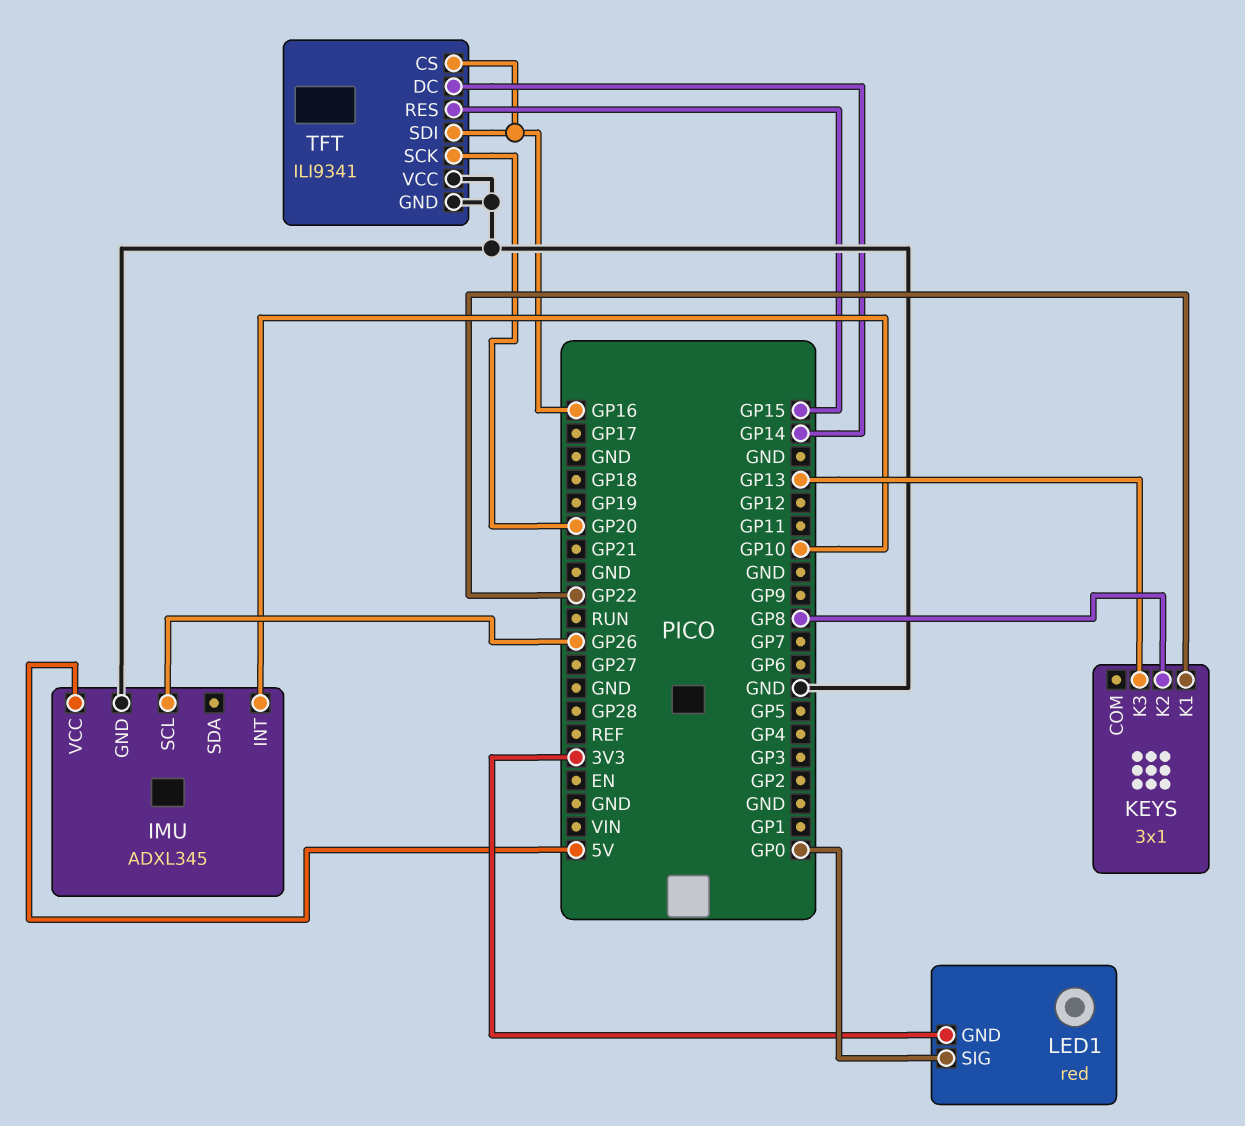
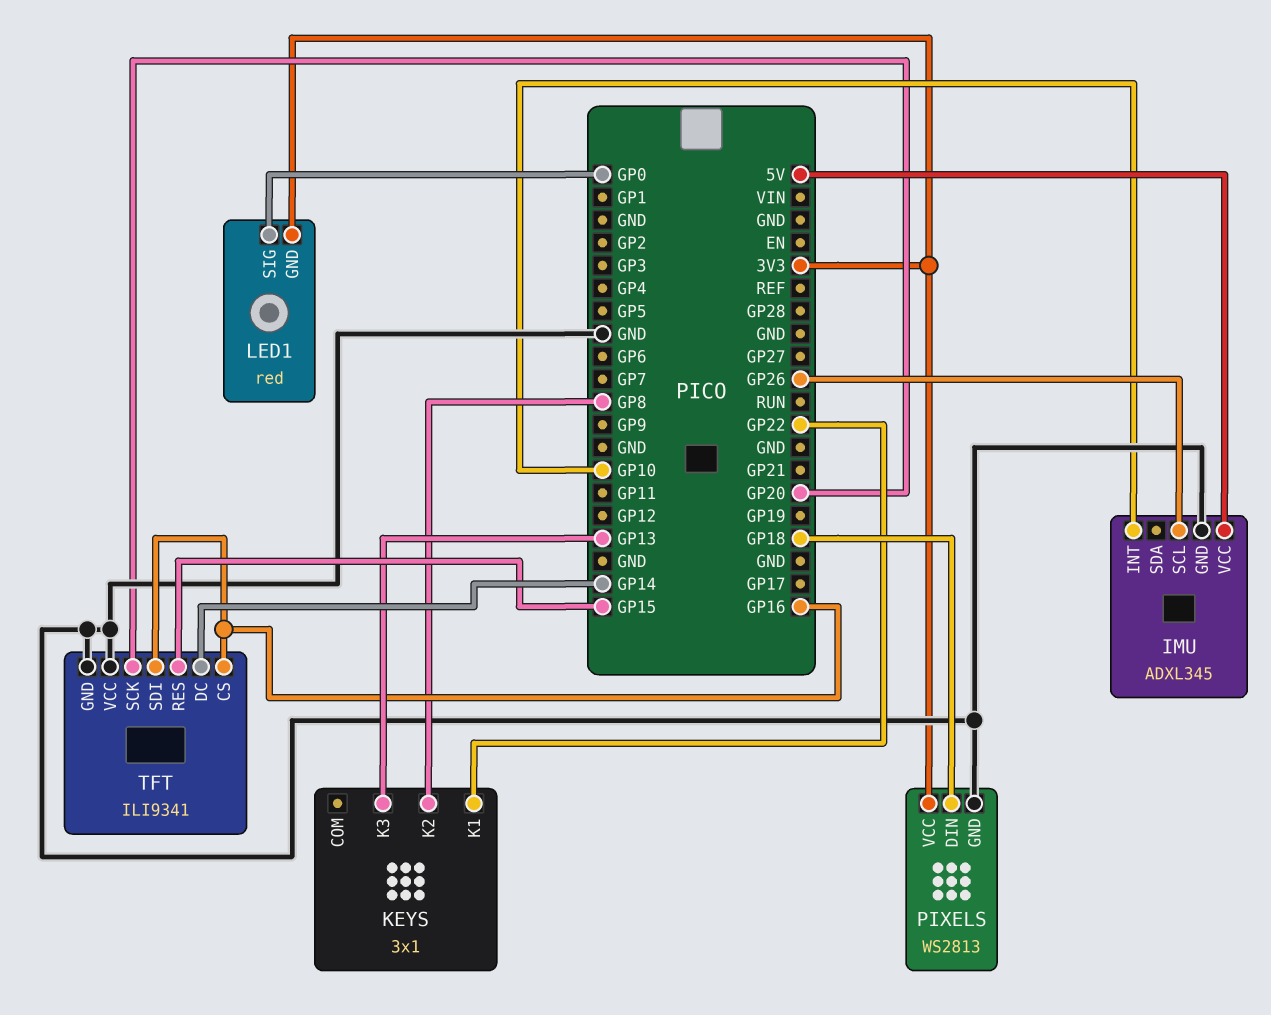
PIXELS: none -> WS2813
PIXELS pin DIN: none -> GP18
PIXELS pin GND: none -> GND
PIXELS pin VCC: none -> 3V3

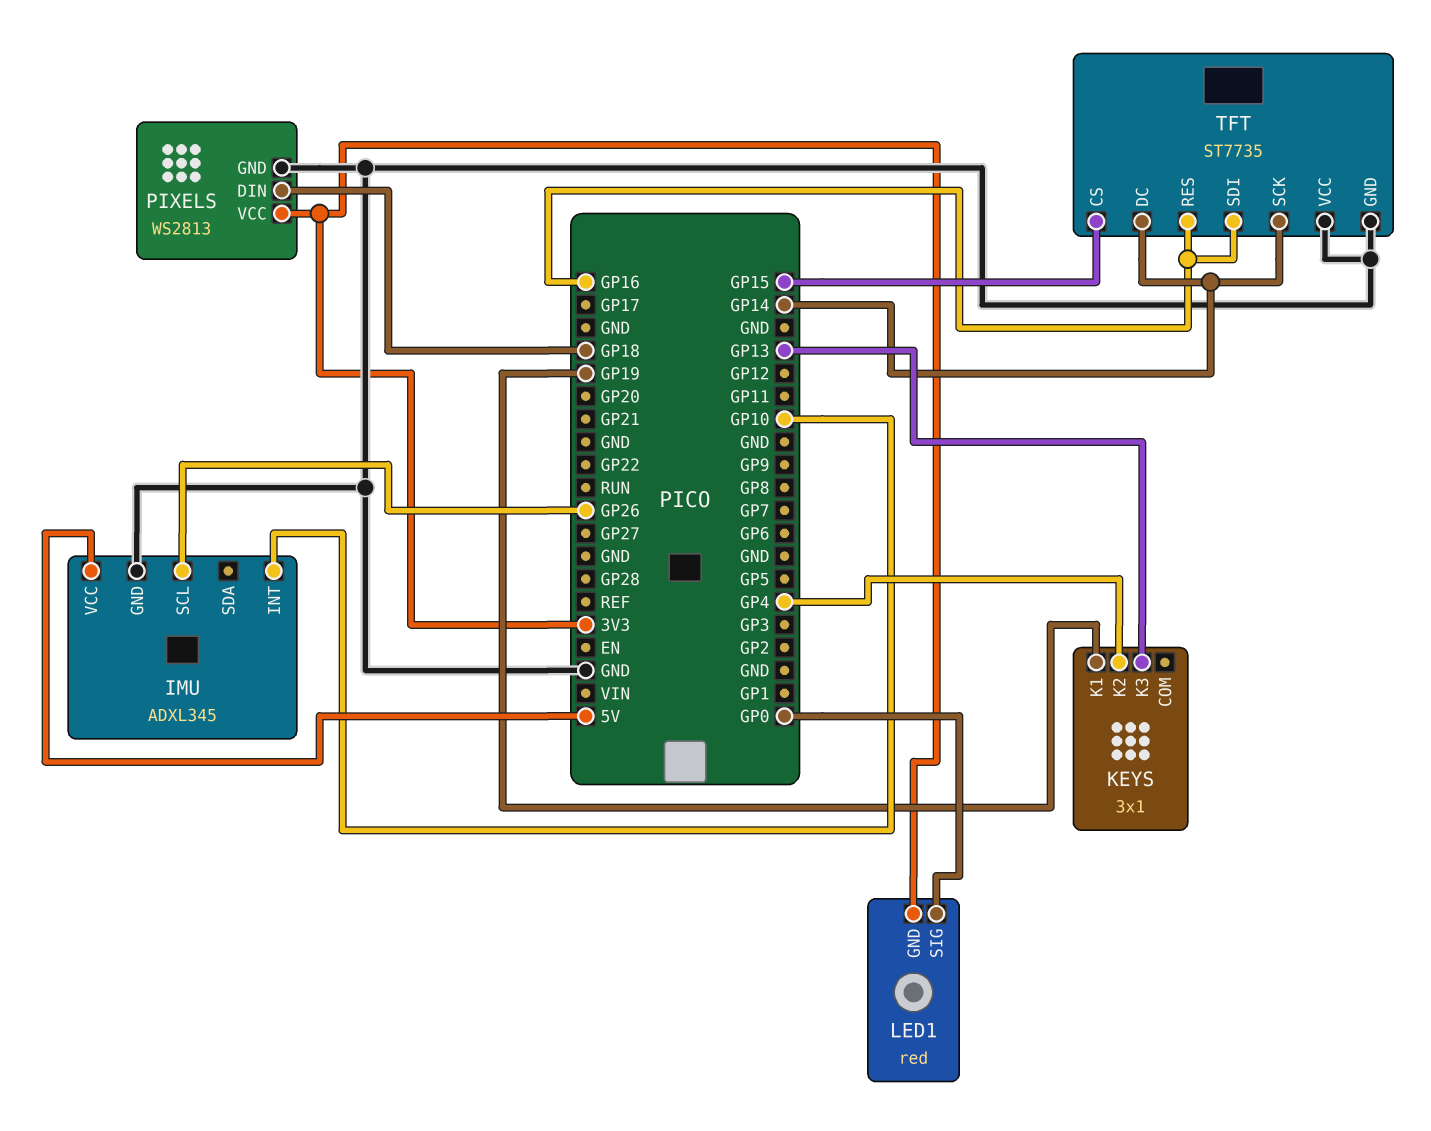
KEYS pin K1: GP22 -> GP19
KEYS pin K2: GP8 -> GP4
TFT: ILI9341 -> ST7735
TFT pin CS: GP16 -> GP15
TFT pin RES: GP15 -> GP16
TFT pin SCK: GP20 -> GP14

